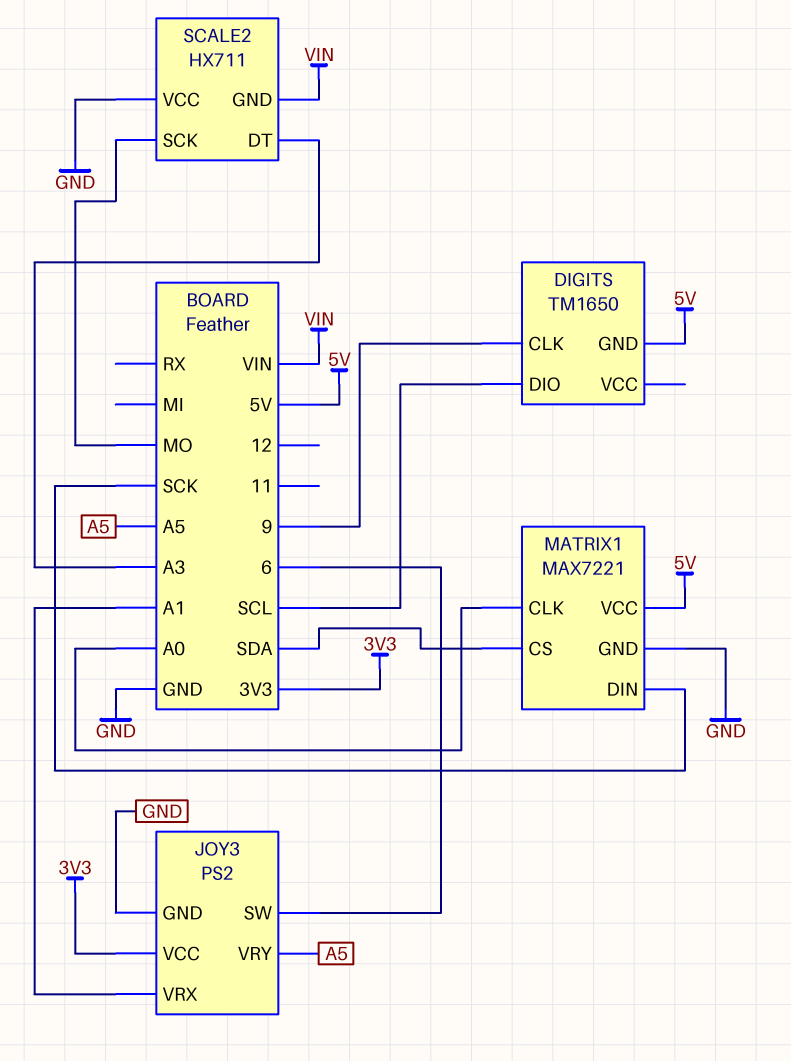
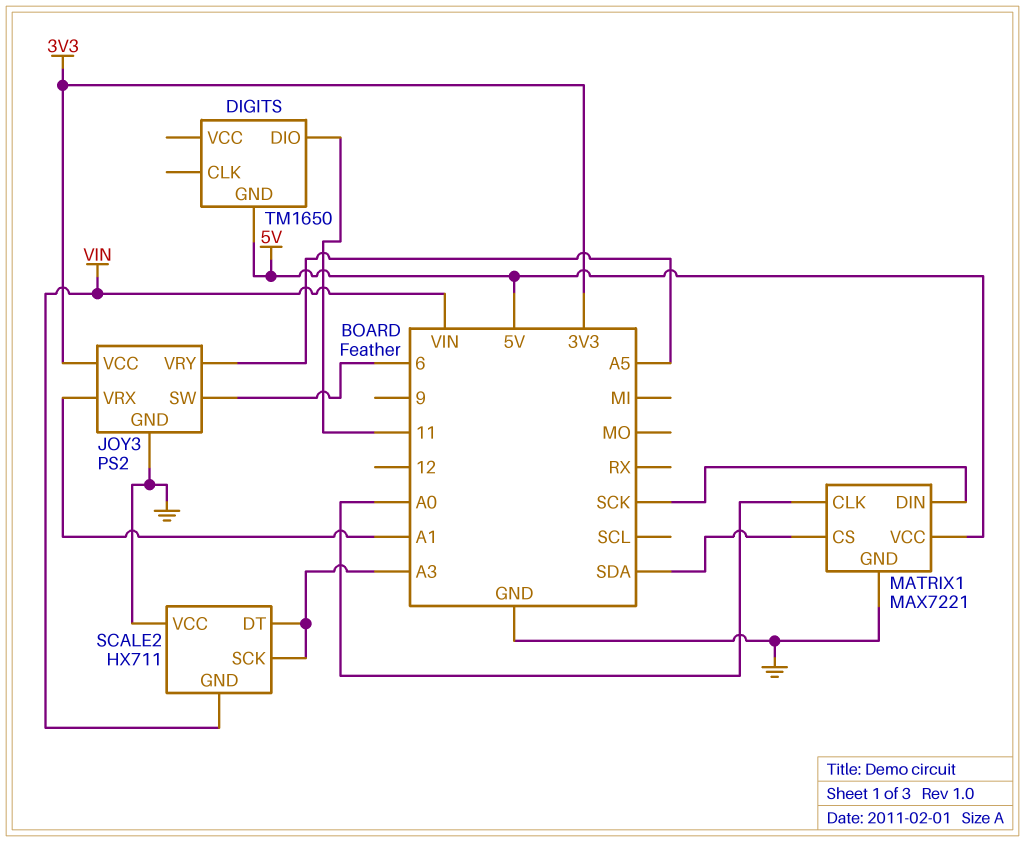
DIGITS pin CLK: 9 -> none
DIGITS pin DIO: SCL -> 11
SCALE2 pin SCK: MO -> A3

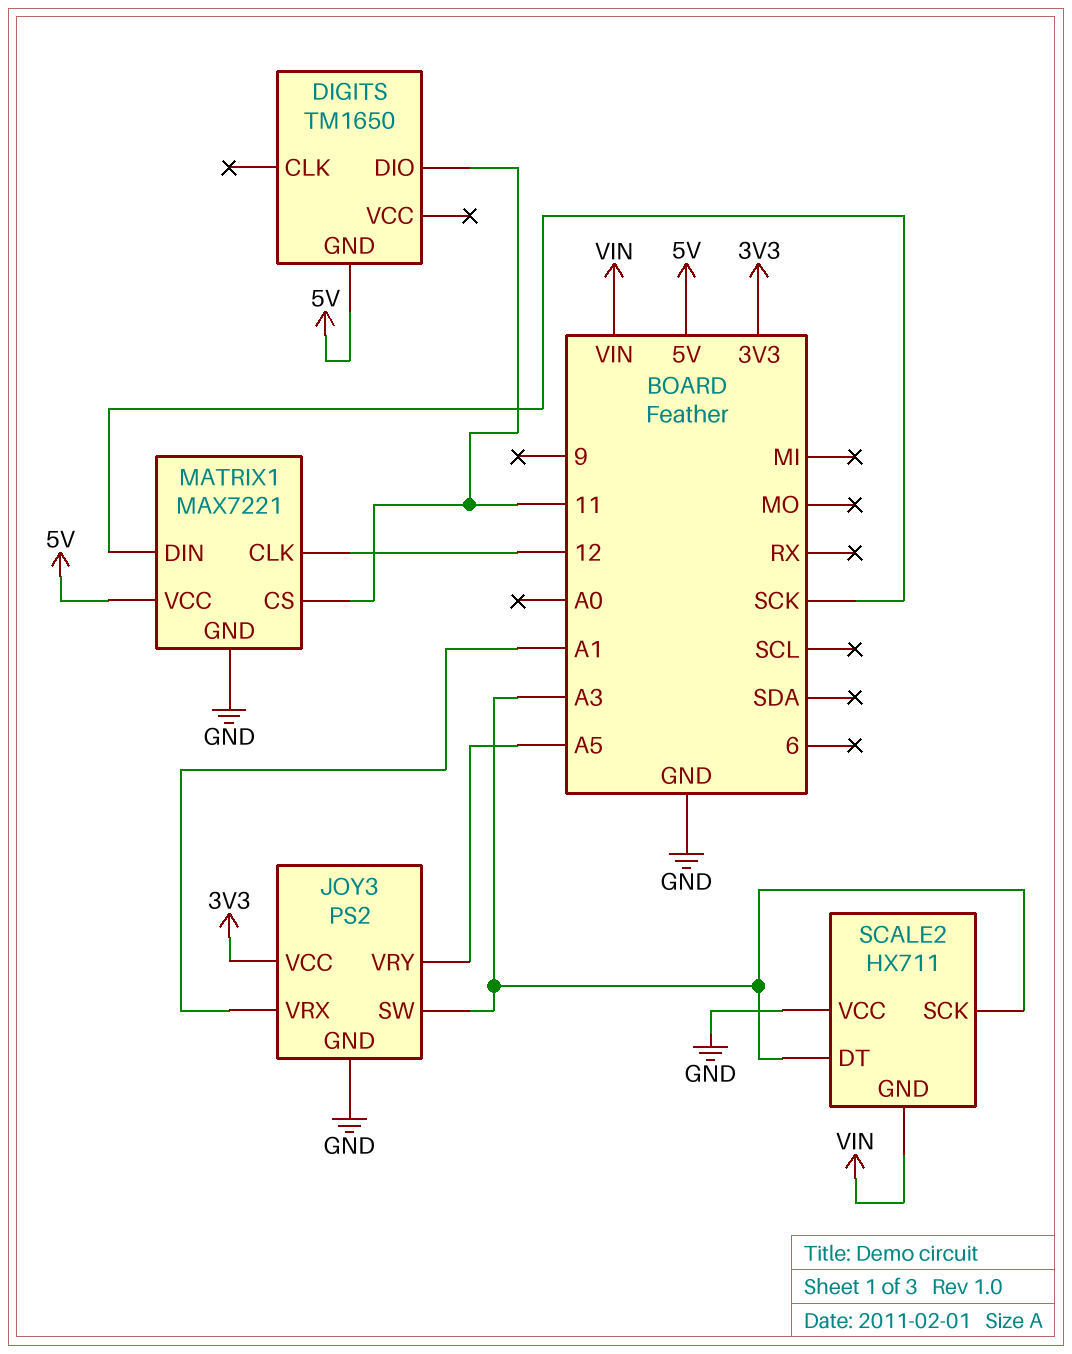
JOY3 pin SW: 6 -> A3
MATRIX1 pin CLK: A0 -> 12
MATRIX1 pin CS: SDA -> 11

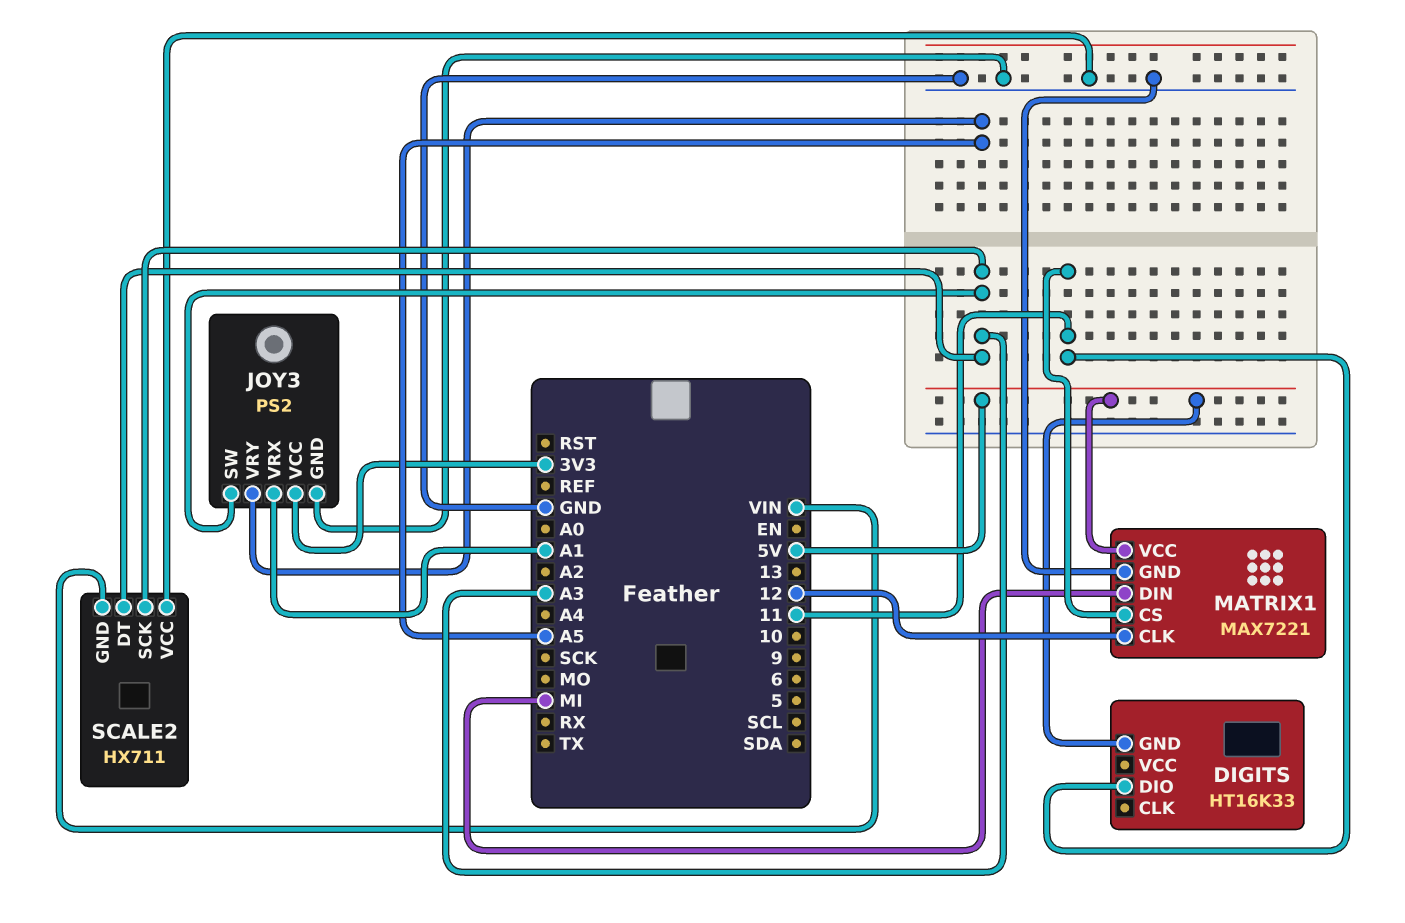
DIGITS: TM1650 -> HT16K33
MATRIX1 pin DIN: SCK -> MI

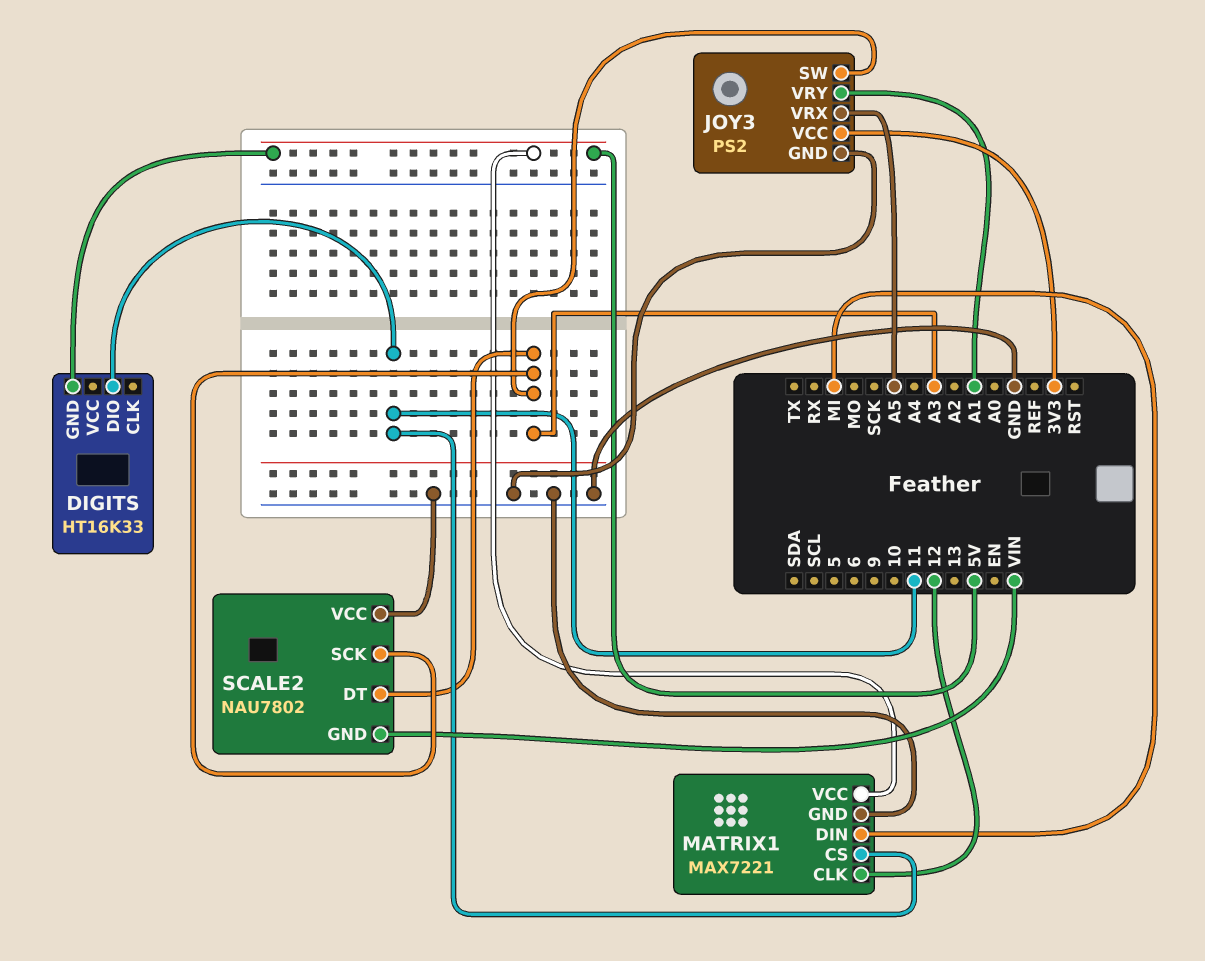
JOY3 pin VRX: A1 -> A5
JOY3 pin VRY: A5 -> A1
SCALE2: HX711 -> NAU7802

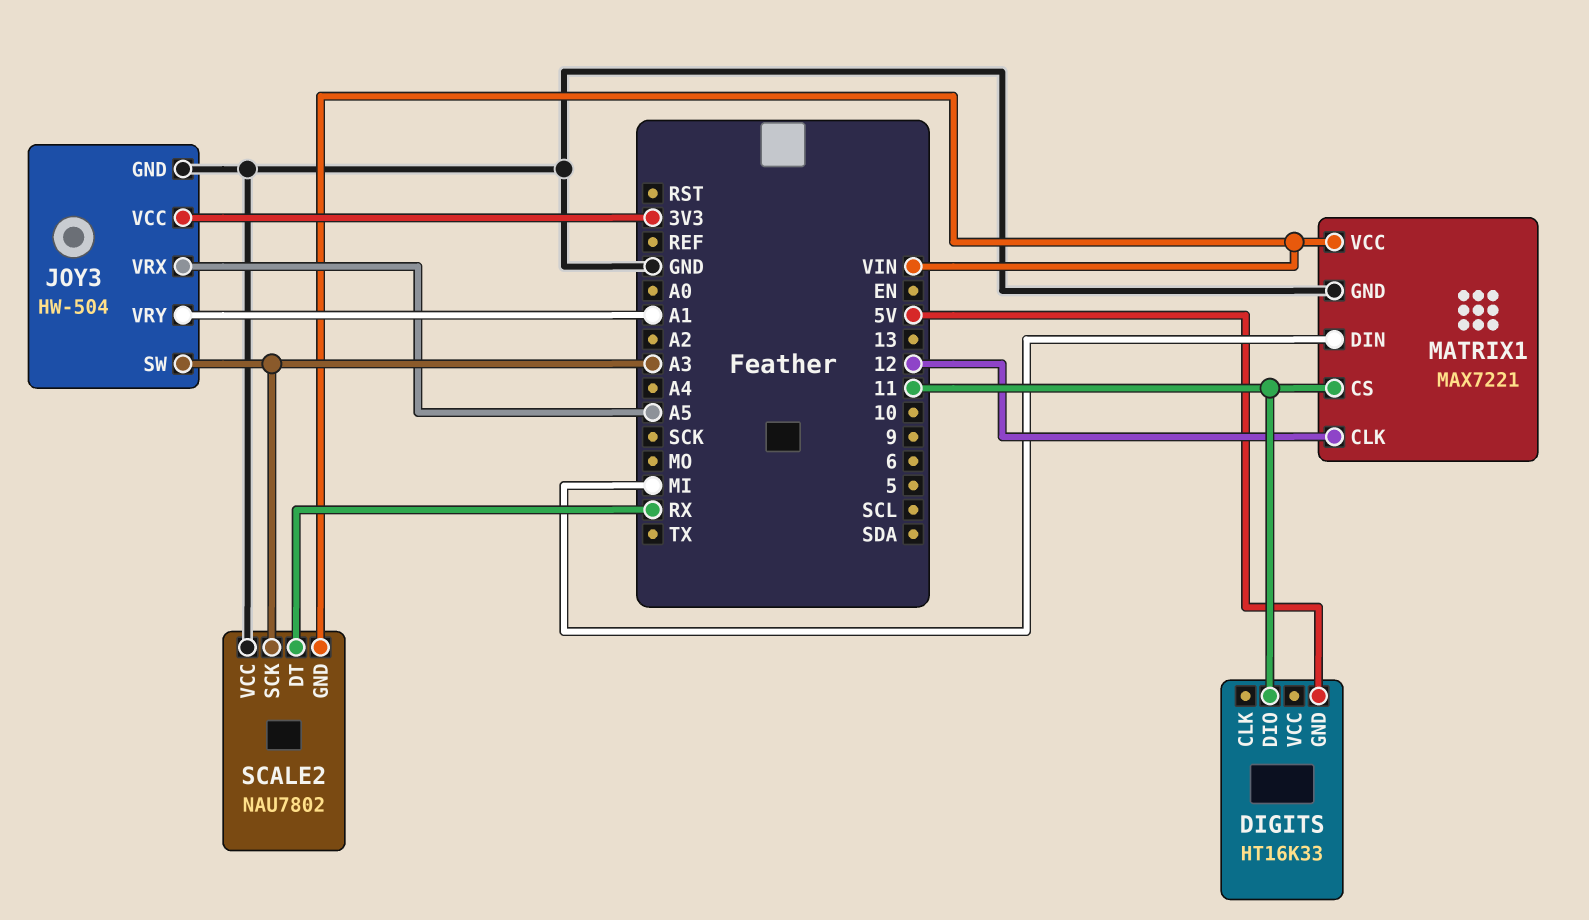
JOY3: PS2 -> HW-504
MATRIX1 pin VCC: 5V -> VIN
SCALE2 pin DT: A3 -> RX

